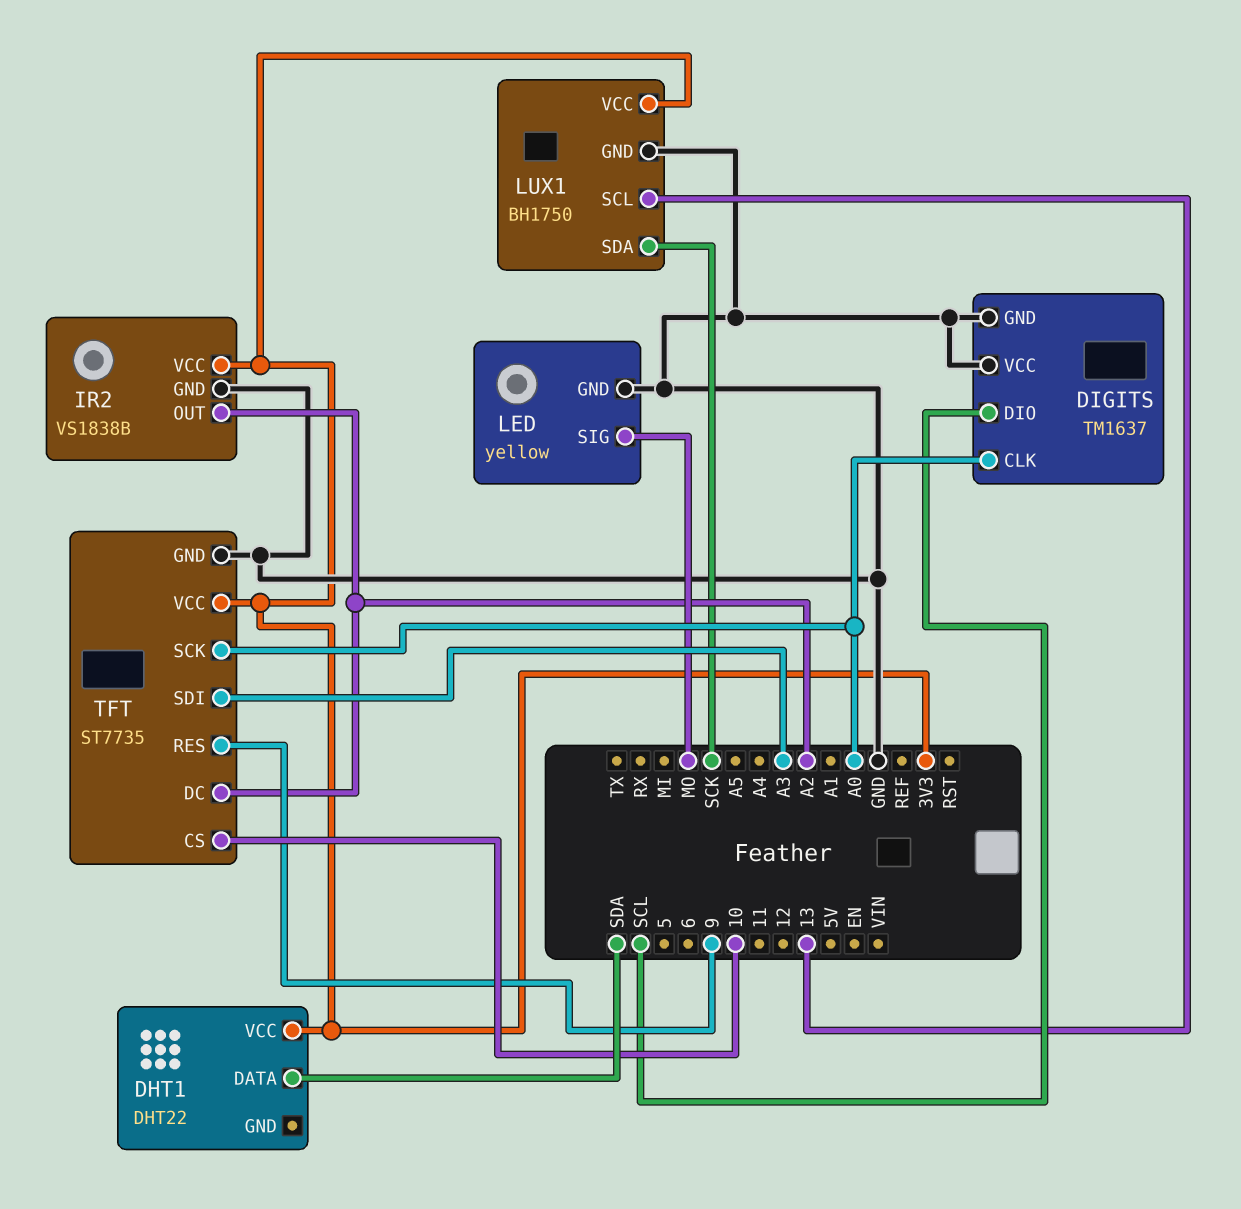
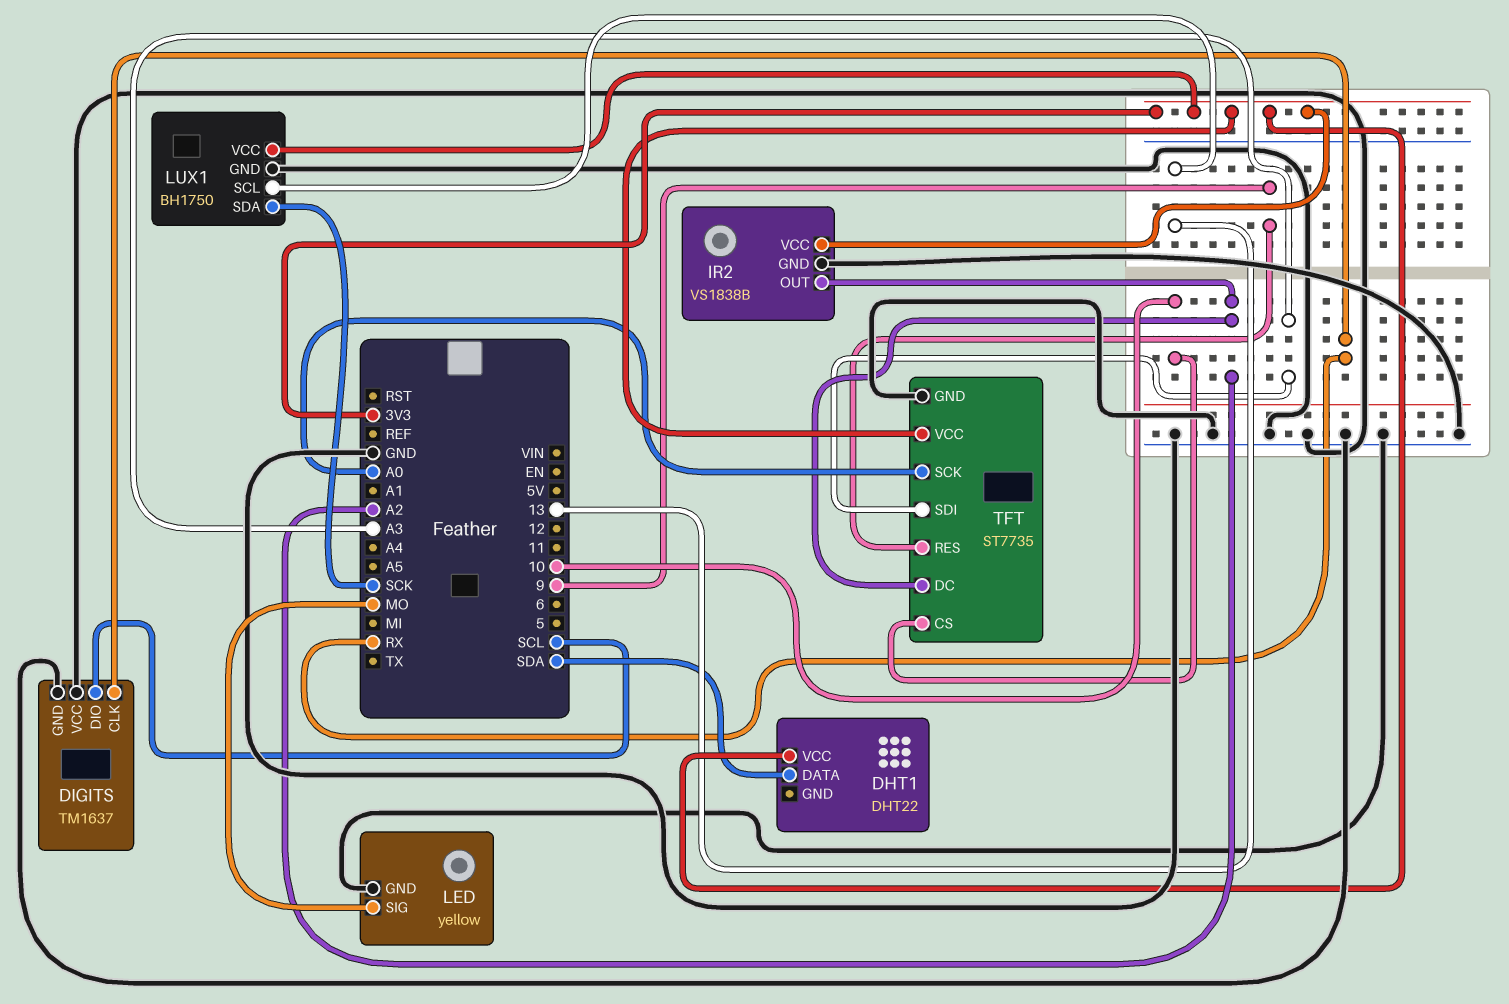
DIGITS pin CLK: A0 -> RX

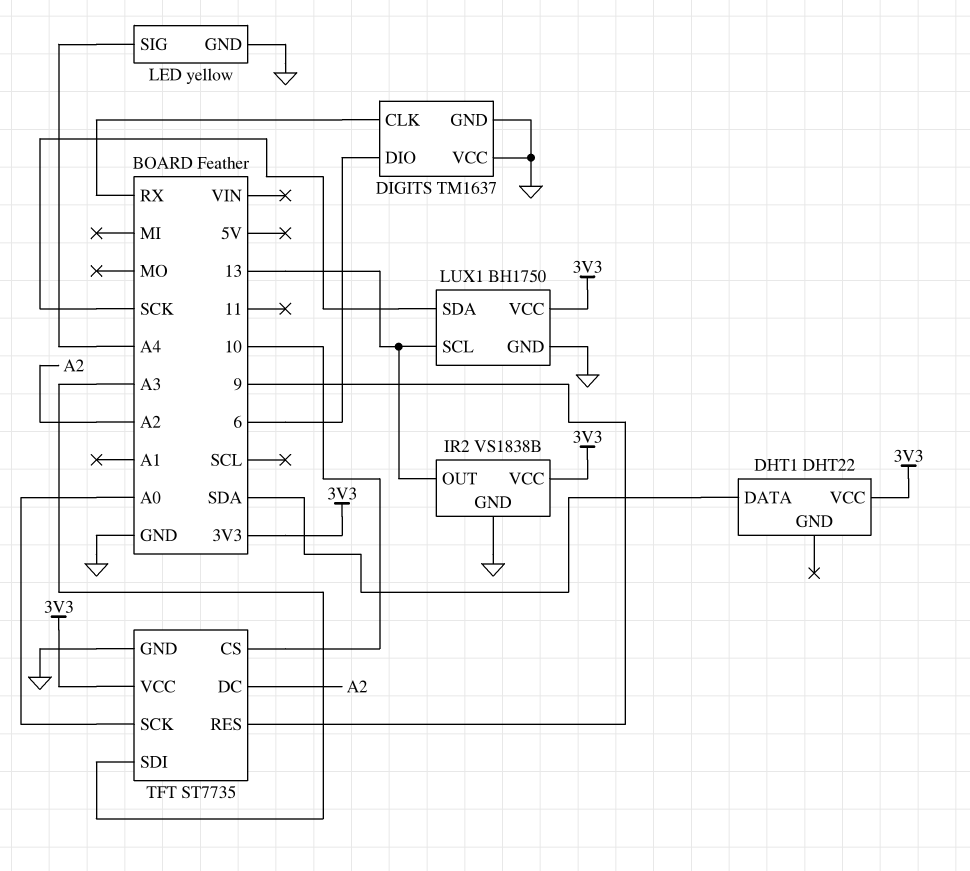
DIGITS pin DIO: SCL -> 6
IR2 pin OUT: A2 -> 13
LED pin SIG: MO -> A4

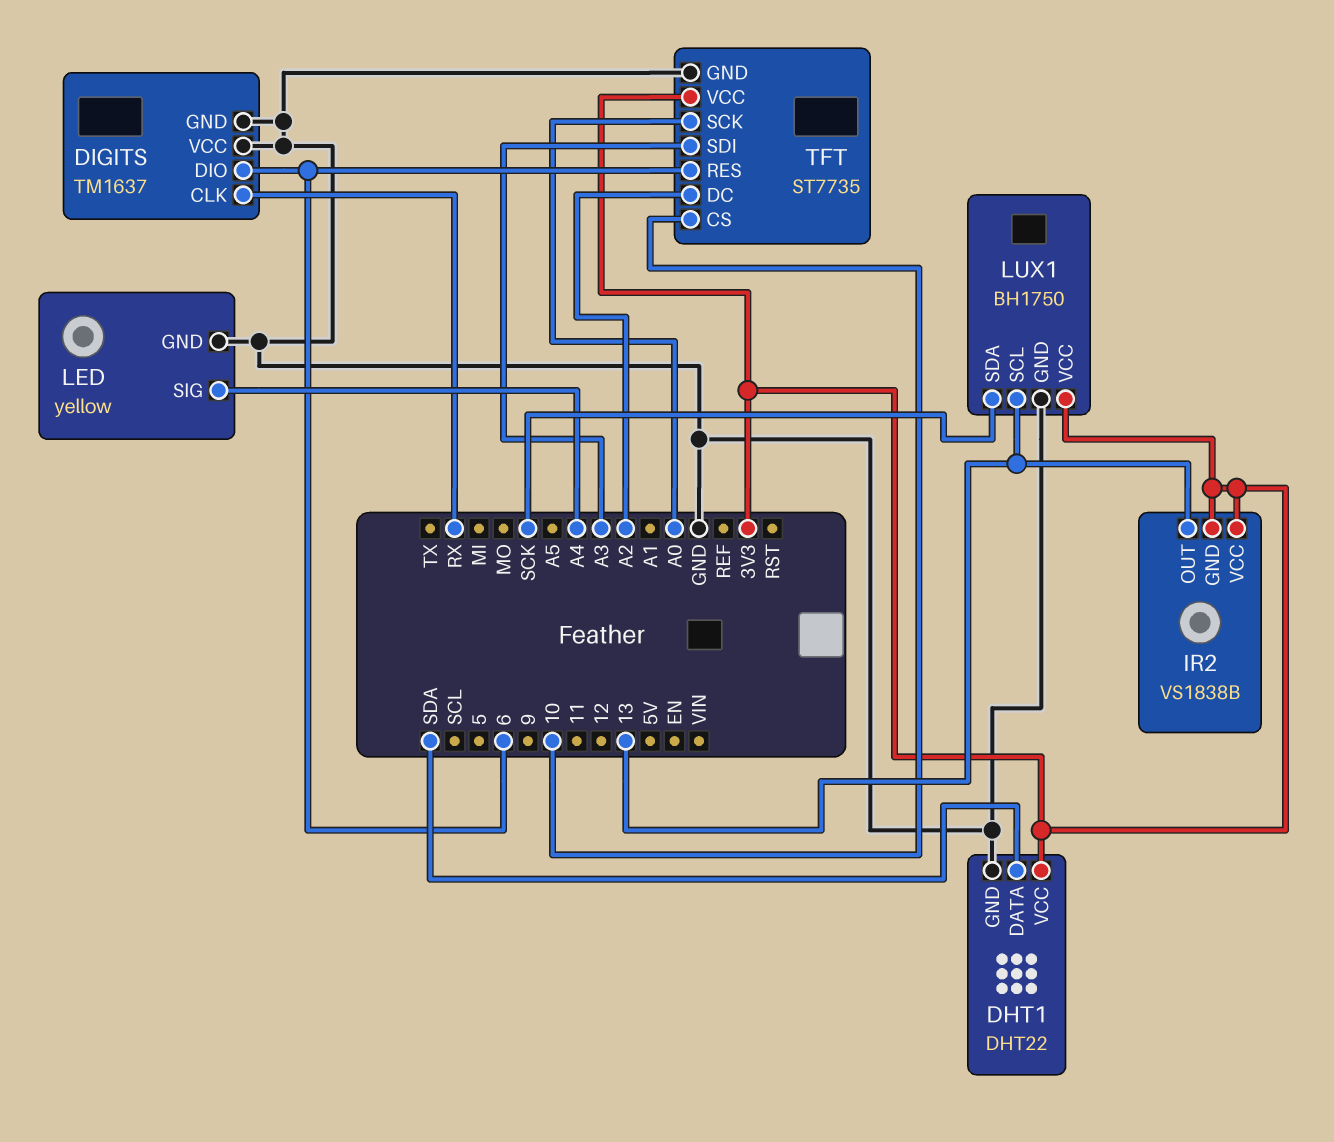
DHT1 pin GND: none -> GND
IR2 pin GND: GND -> 3V3
TFT pin RES: 9 -> 6

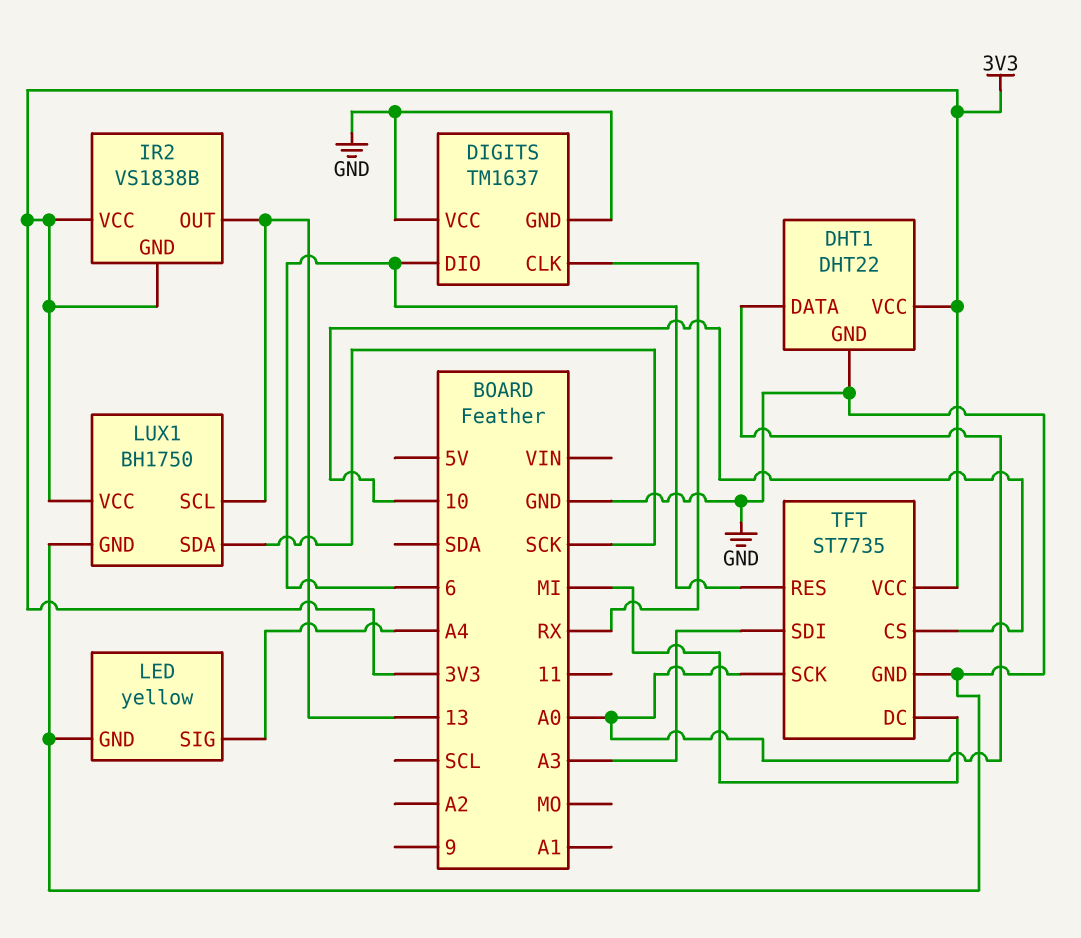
DHT1 pin DATA: SDA -> A0
TFT pin DC: A2 -> MI

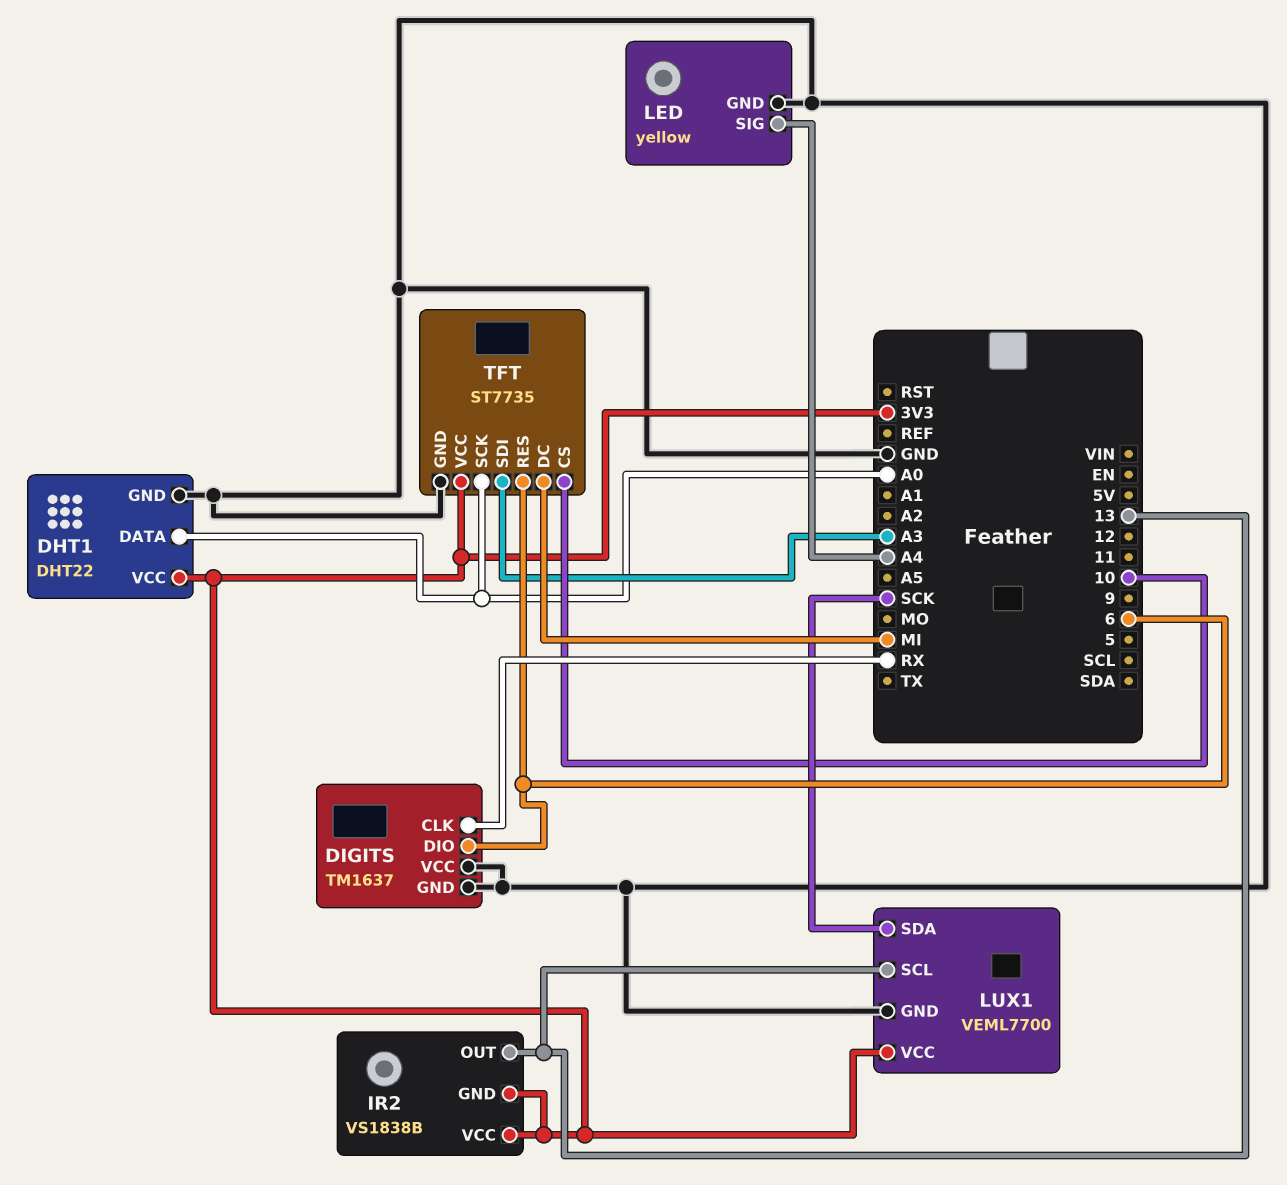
LUX1: BH1750 -> VEML7700

